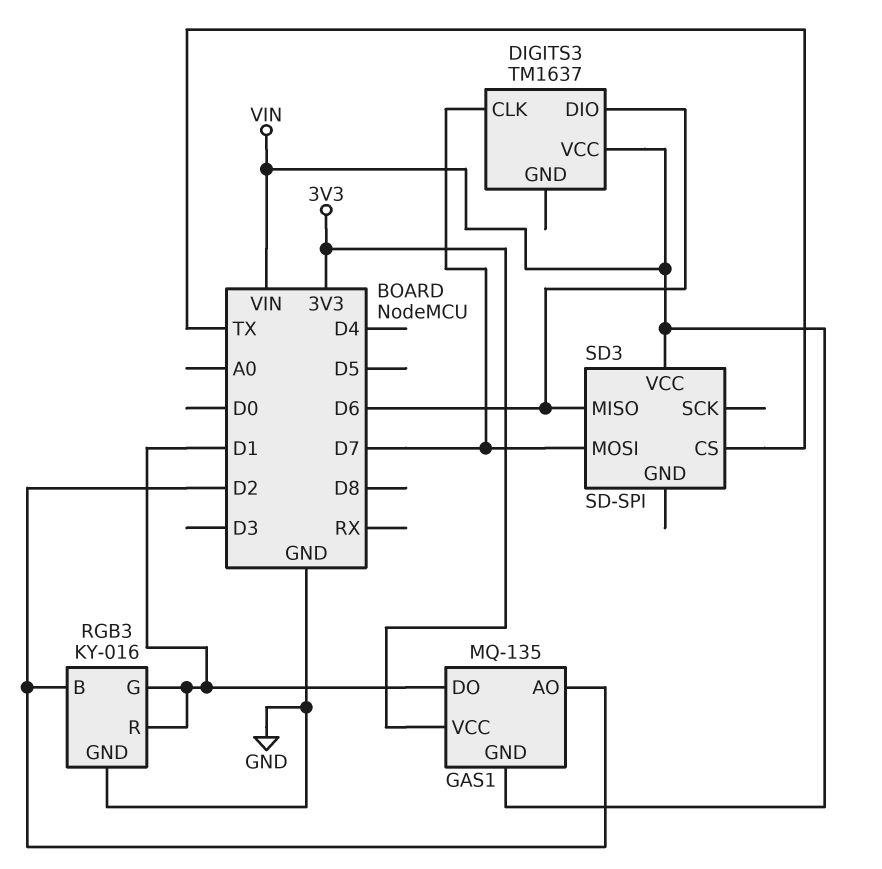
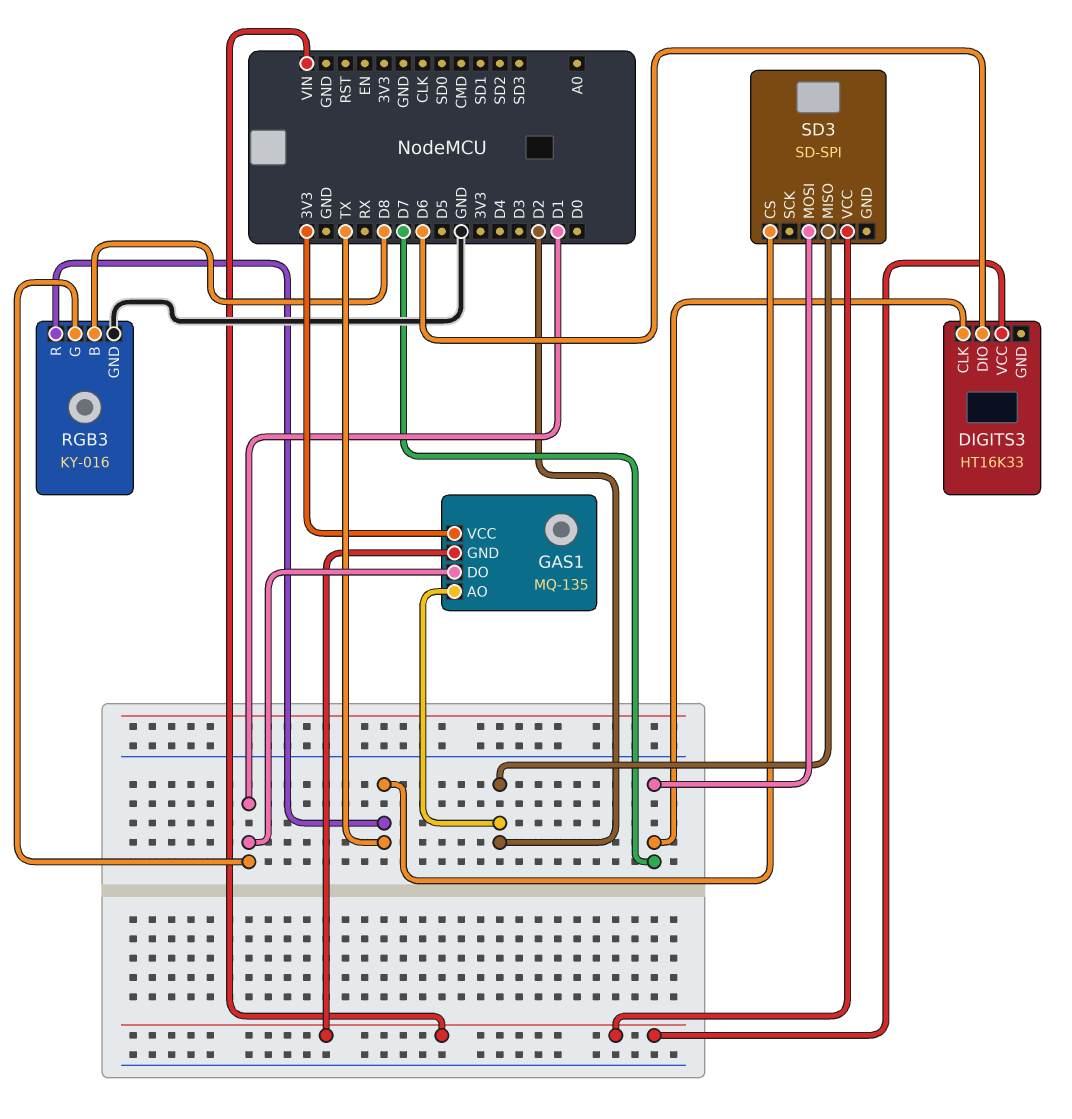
DIGITS3: TM1637 -> HT16K33
RGB3 pin B: D2 -> D8
RGB3 pin R: D1 -> TX
SD3 pin MISO: D6 -> D2

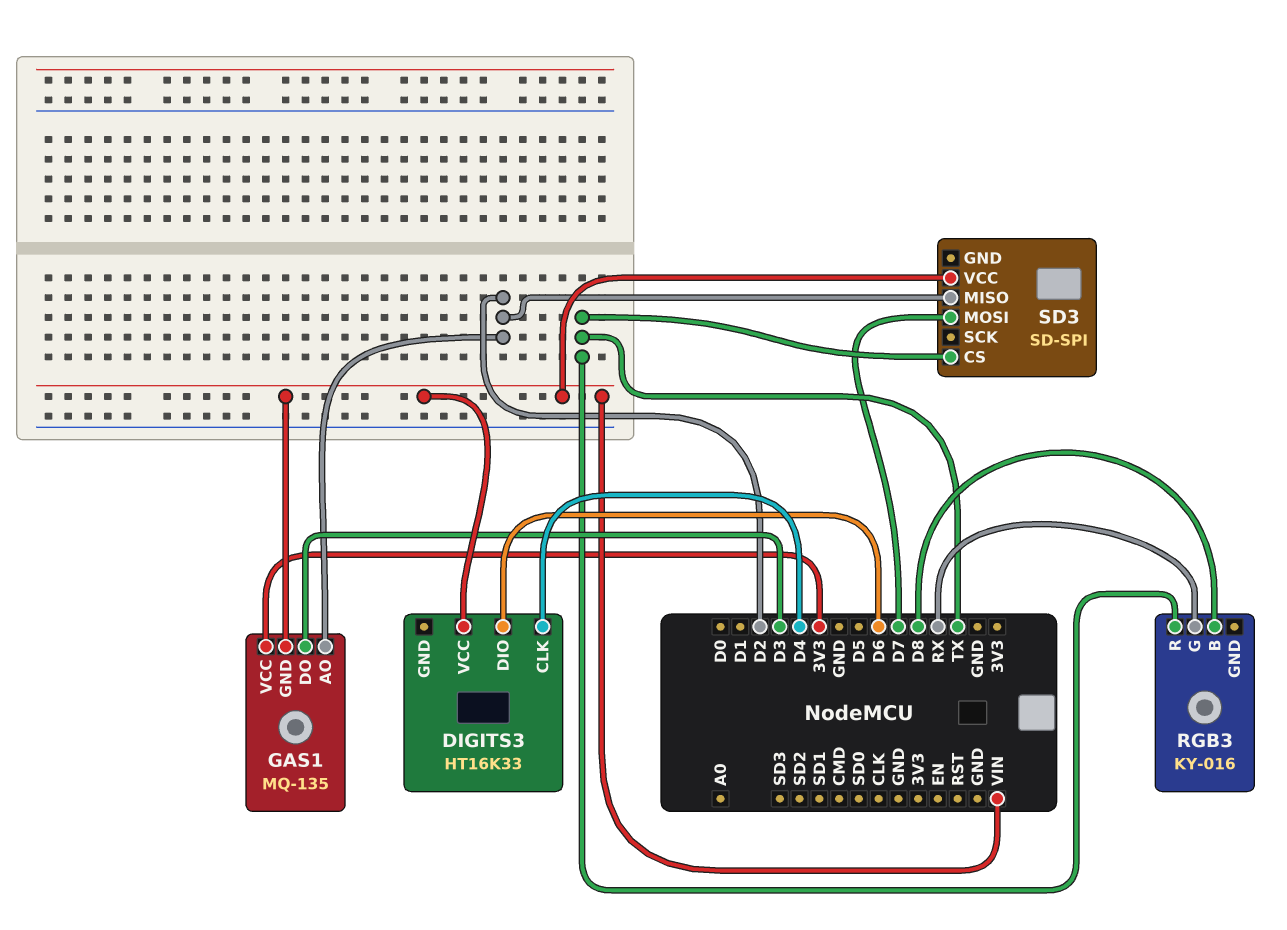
DIGITS3 pin CLK: D7 -> D4
GAS1 pin DO: D1 -> D3
RGB3 pin G: D1 -> RX
RGB3 pin GND: GND -> none

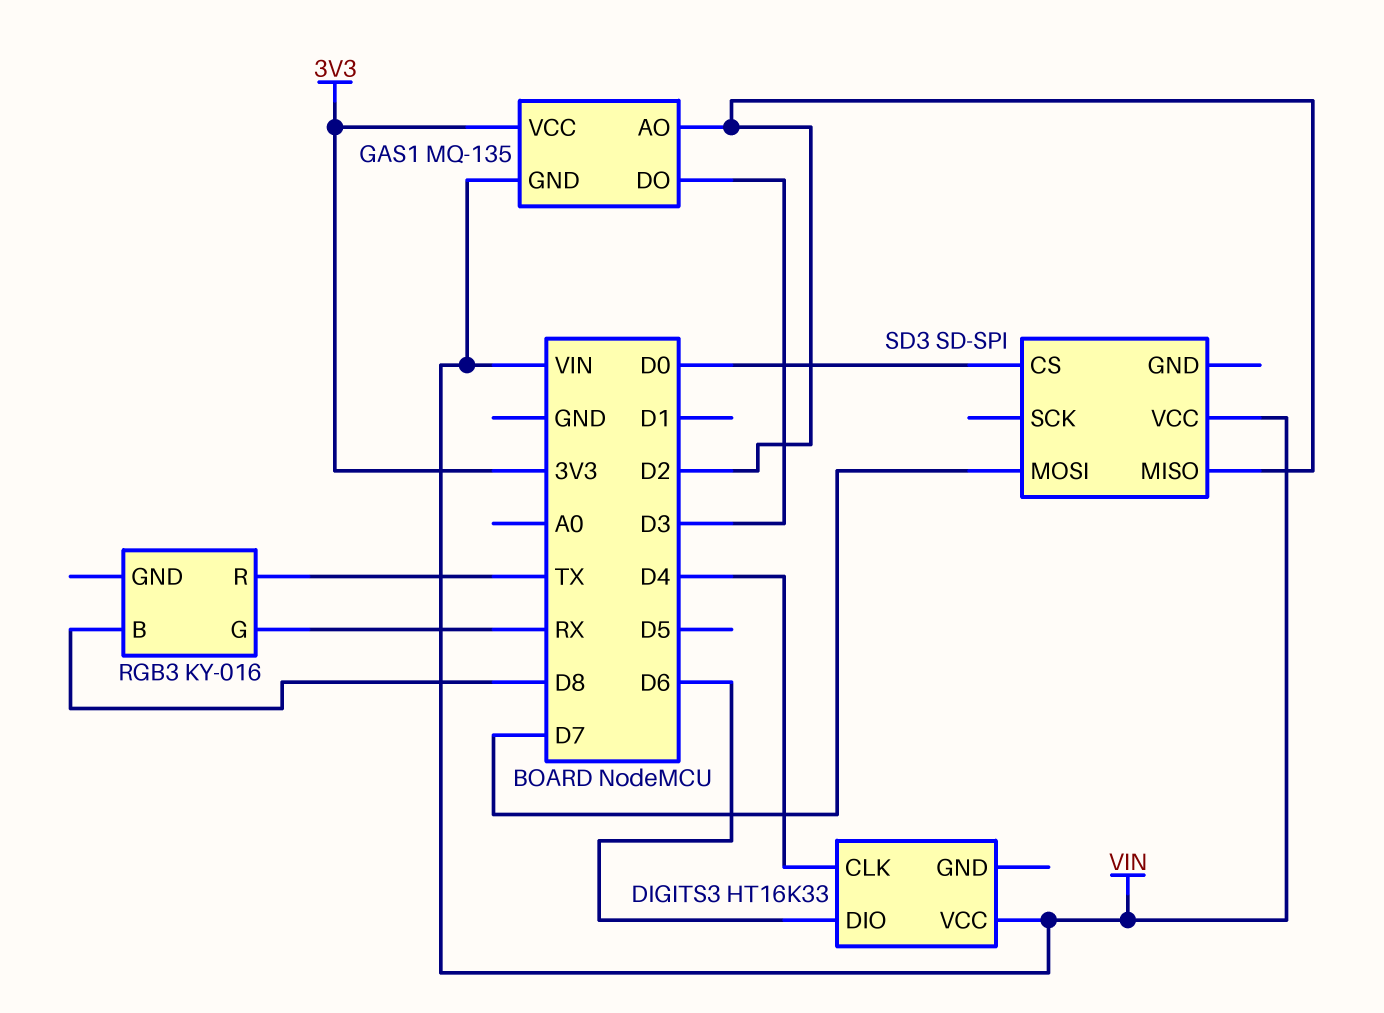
SD3 pin CS: TX -> D0

